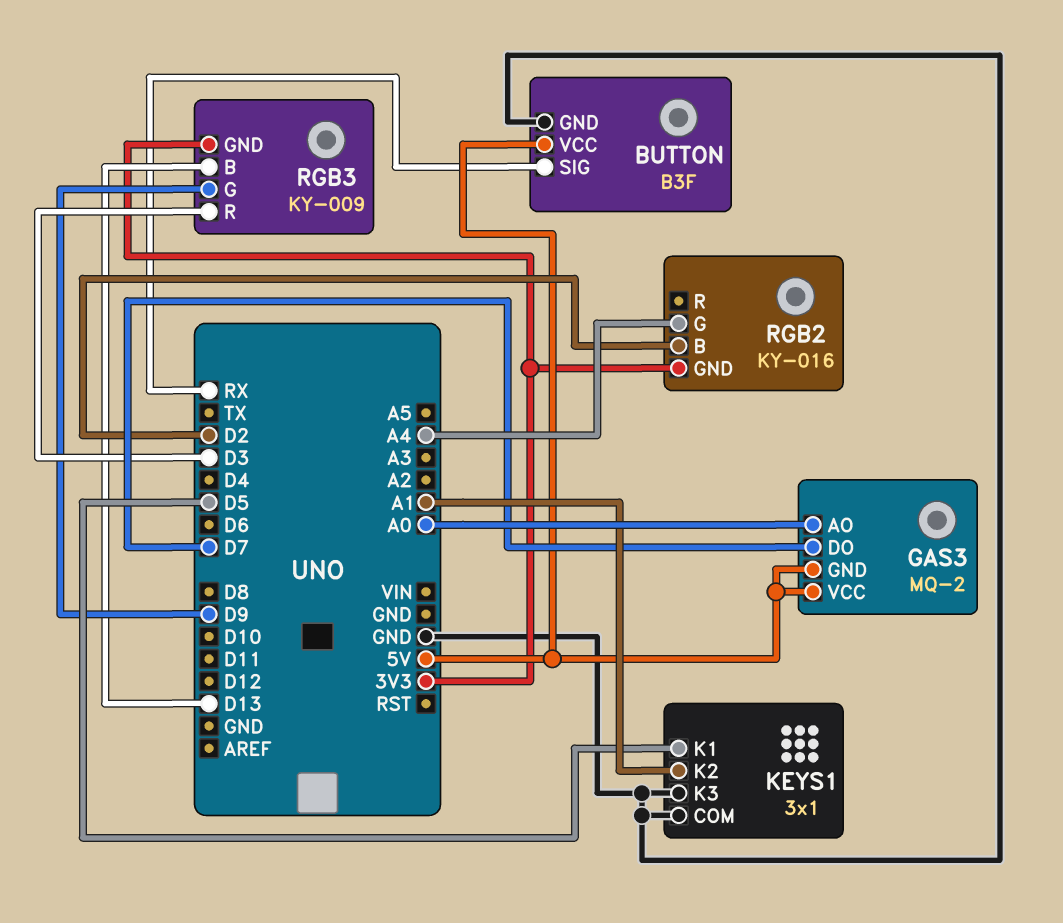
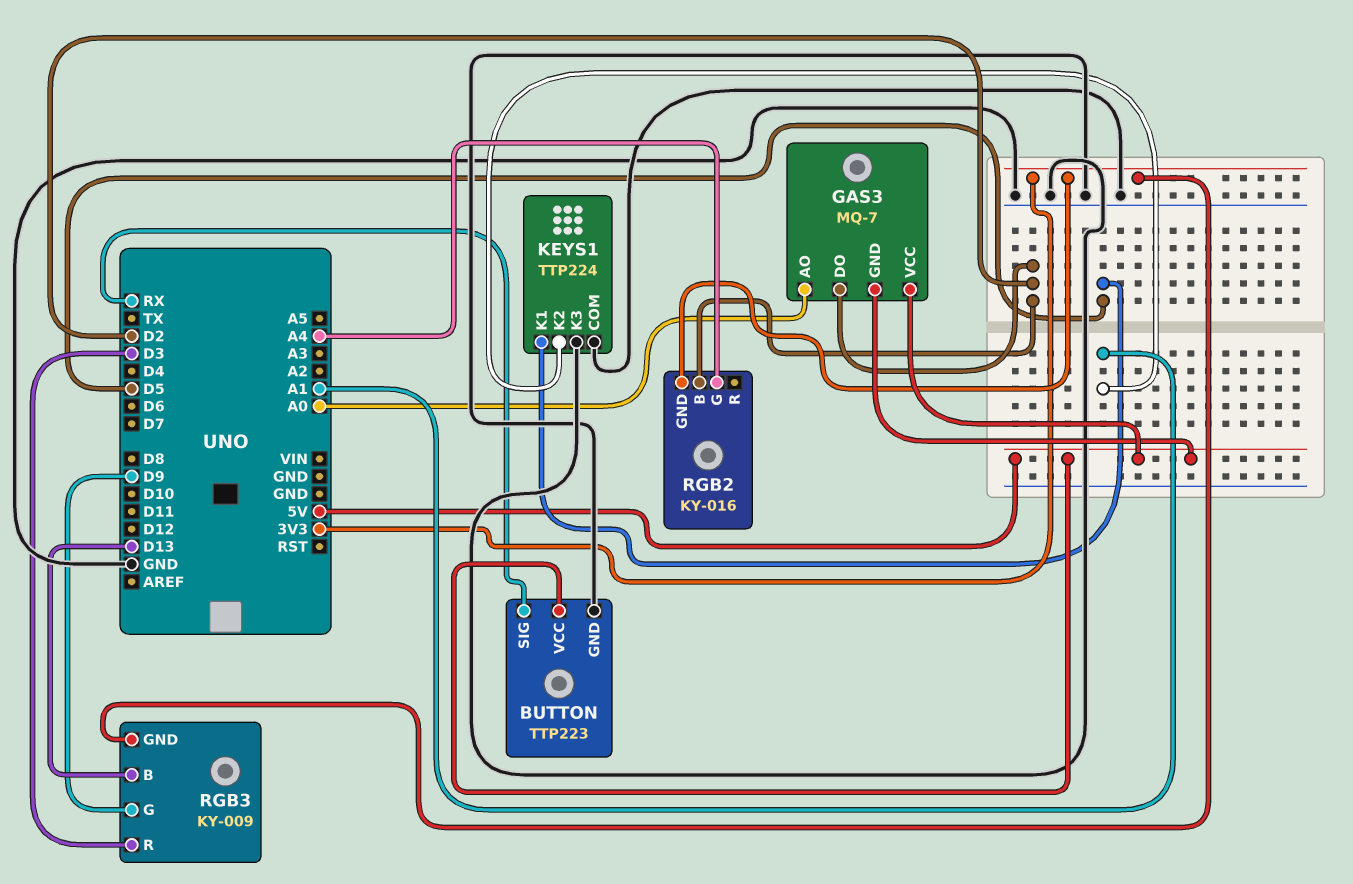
BUTTON: B3F -> TTP223
GAS3: MQ-2 -> MQ-7
GAS3 pin DO: D7 -> D2
KEYS1: 3x1 -> TTP224

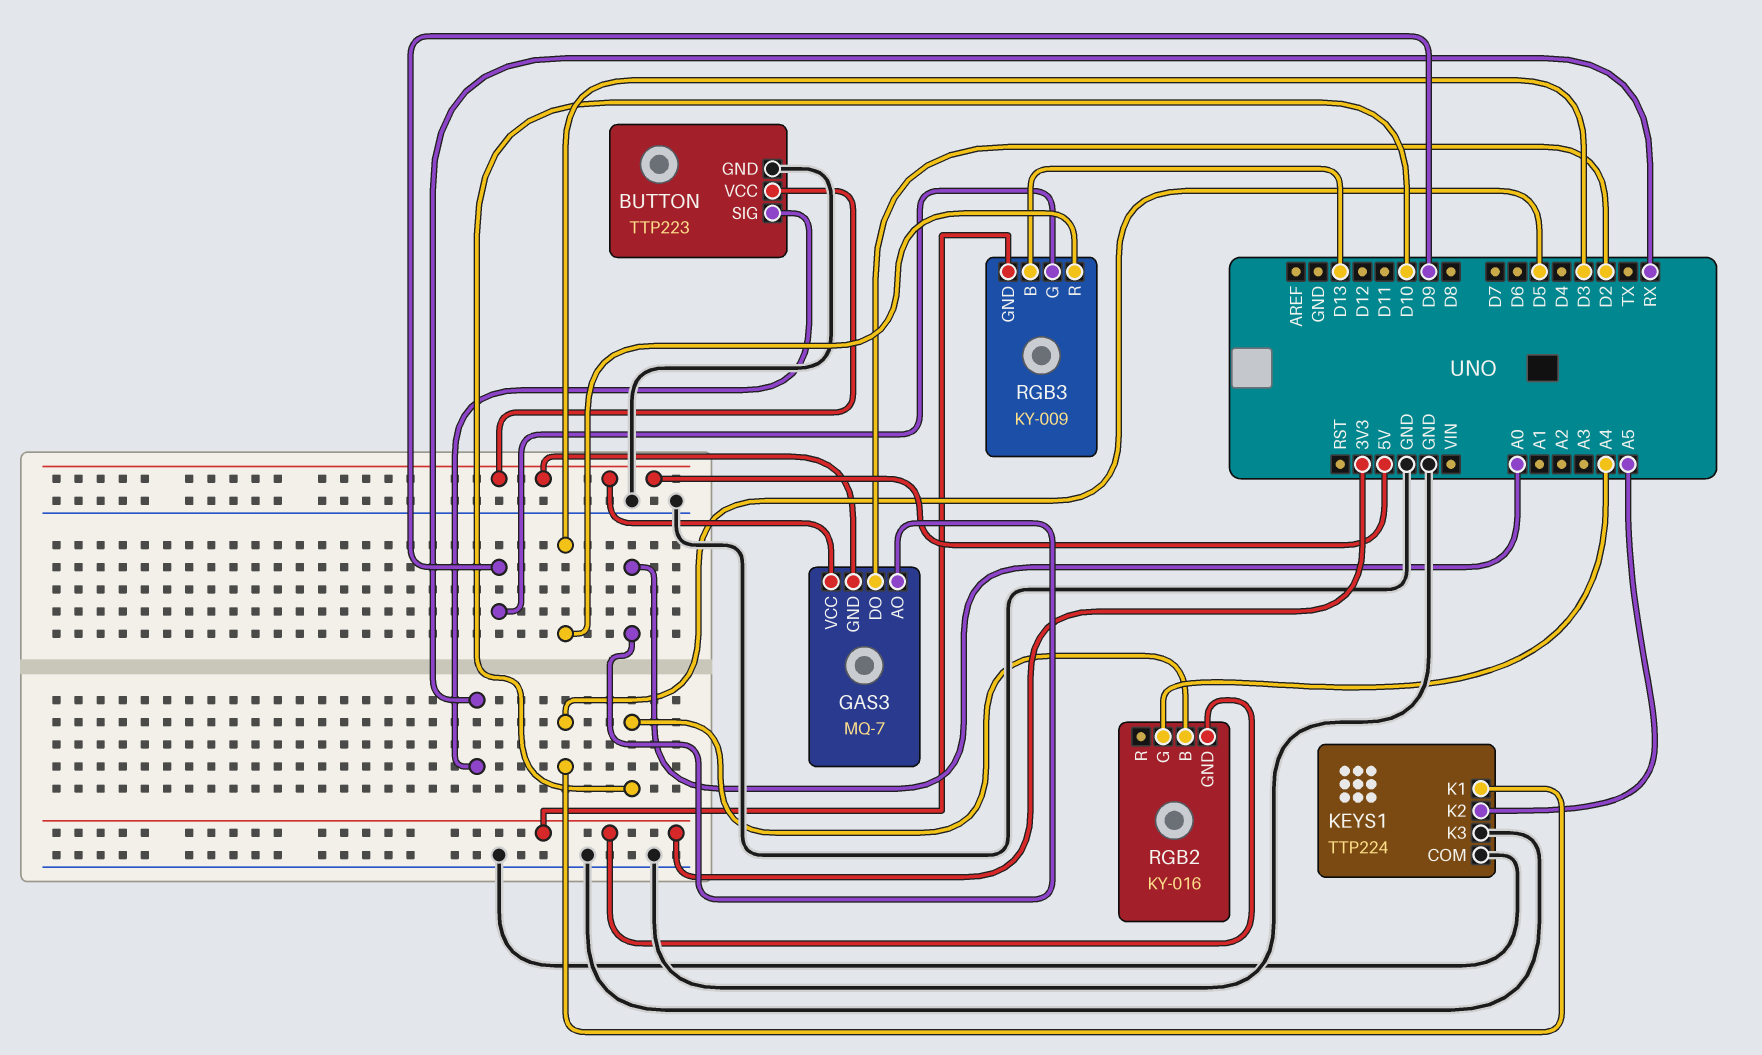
KEYS1 pin K2: A1 -> A5
RGB2 pin B: D2 -> D10

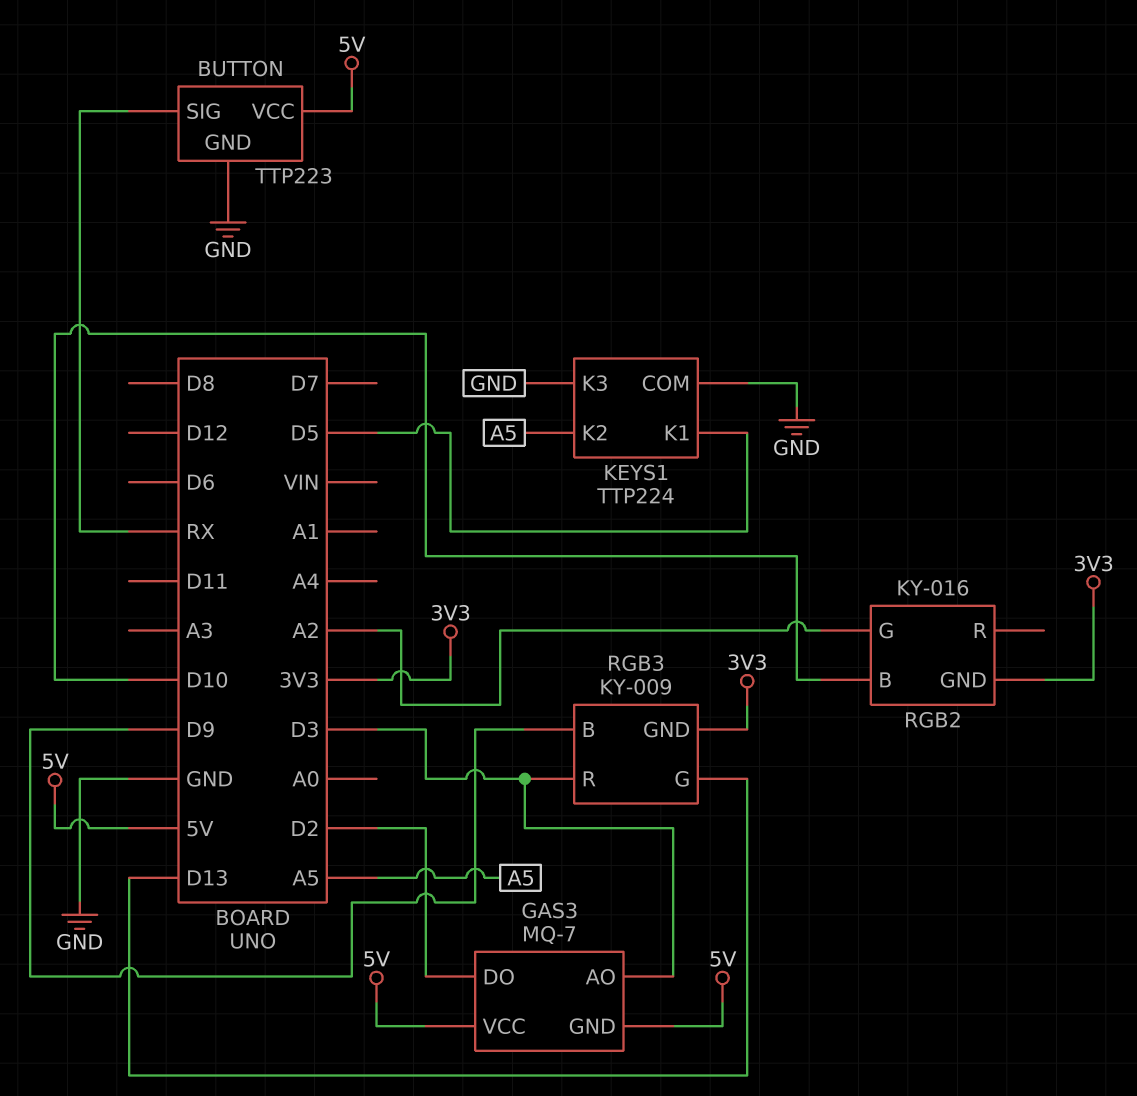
GAS3 pin AO: A0 -> D3
RGB2 pin G: A4 -> A2
RGB3 pin B: D13 -> D9
RGB3 pin G: D9 -> D13

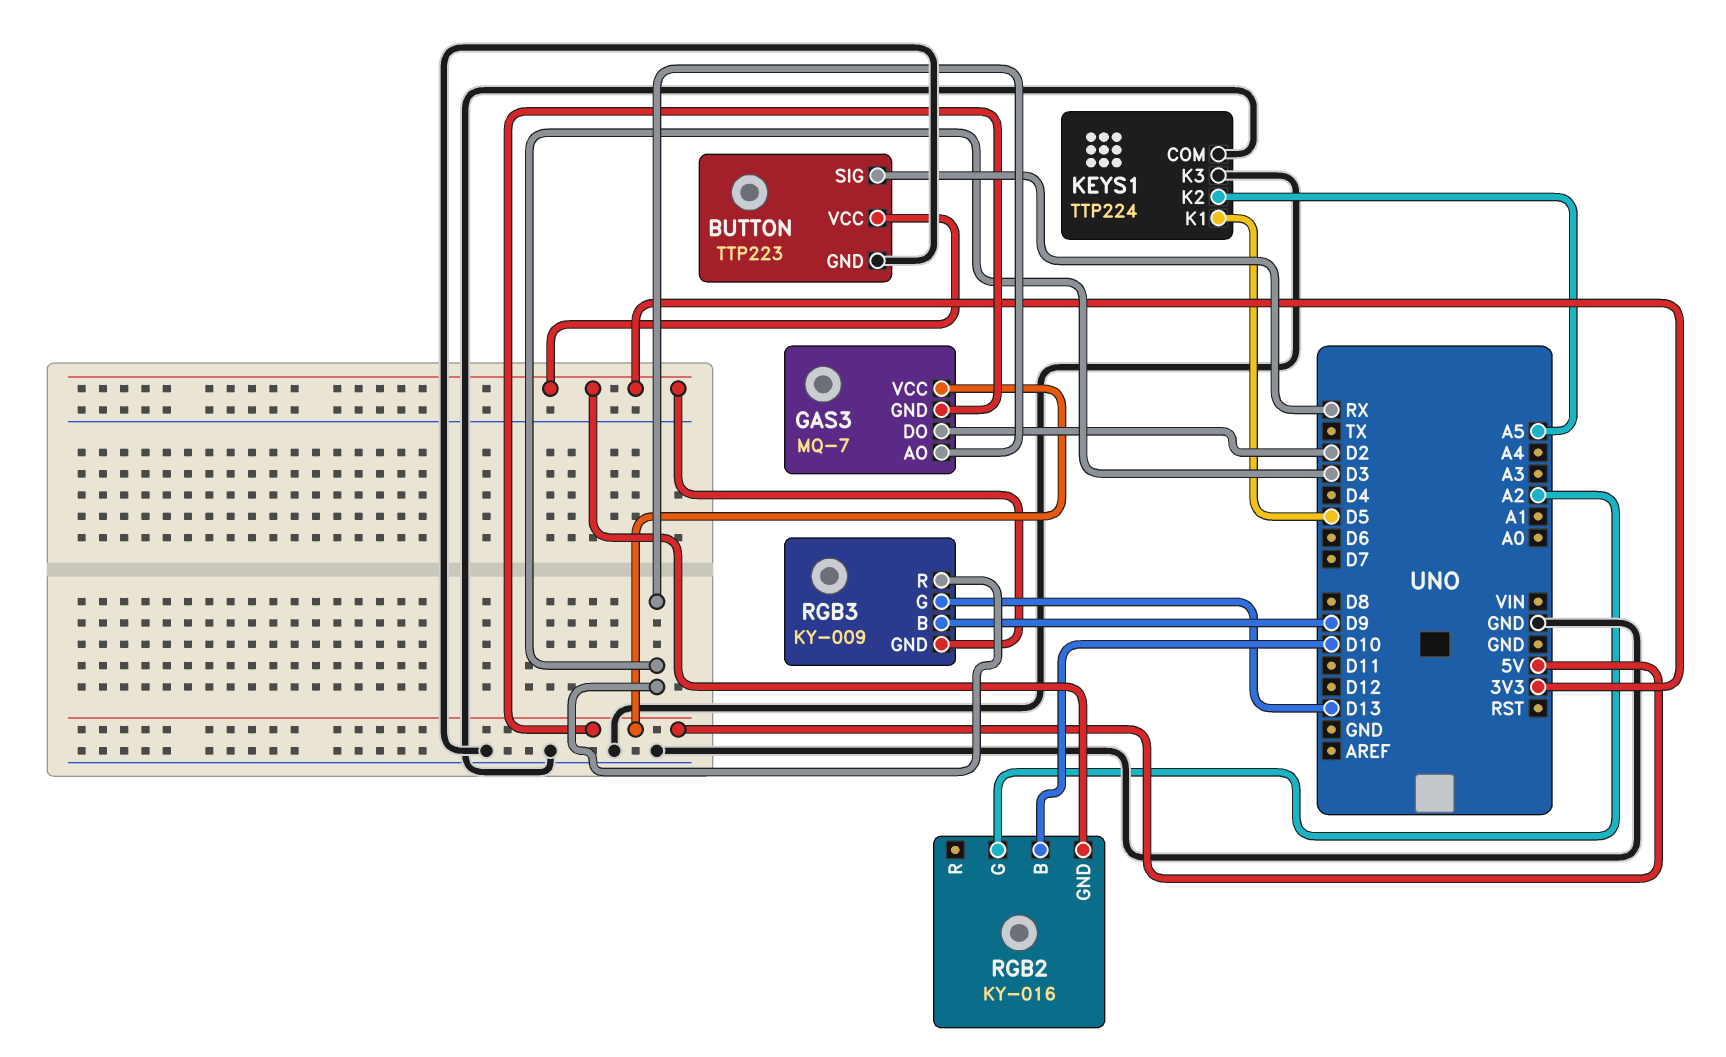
BUTTON pin VCC: 5V -> 3V3

